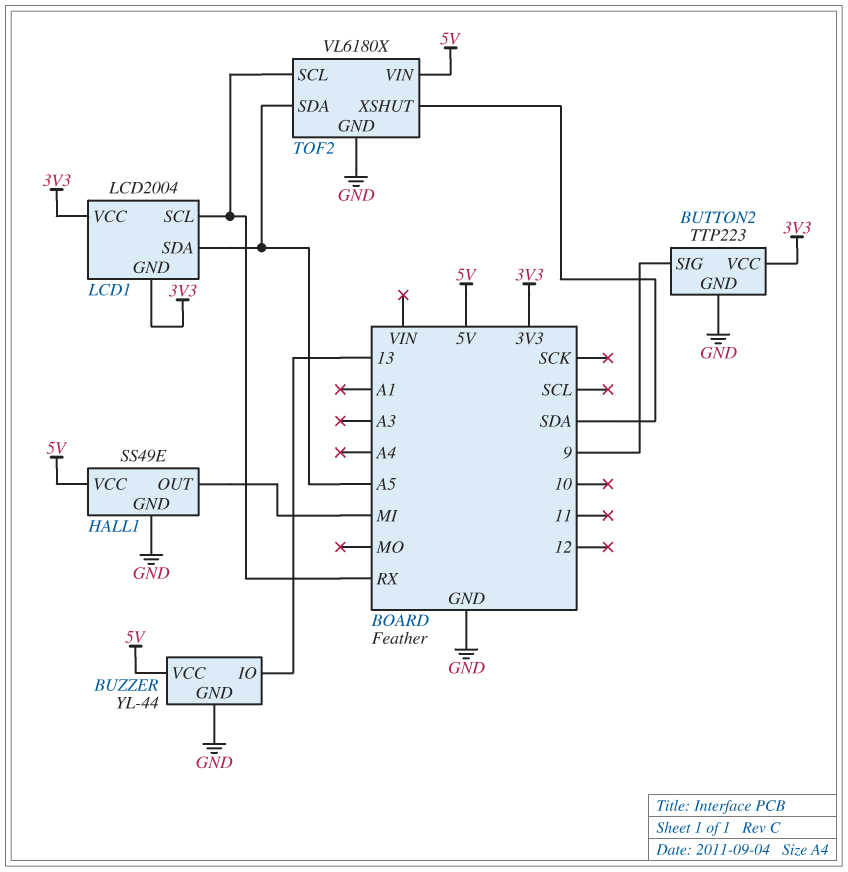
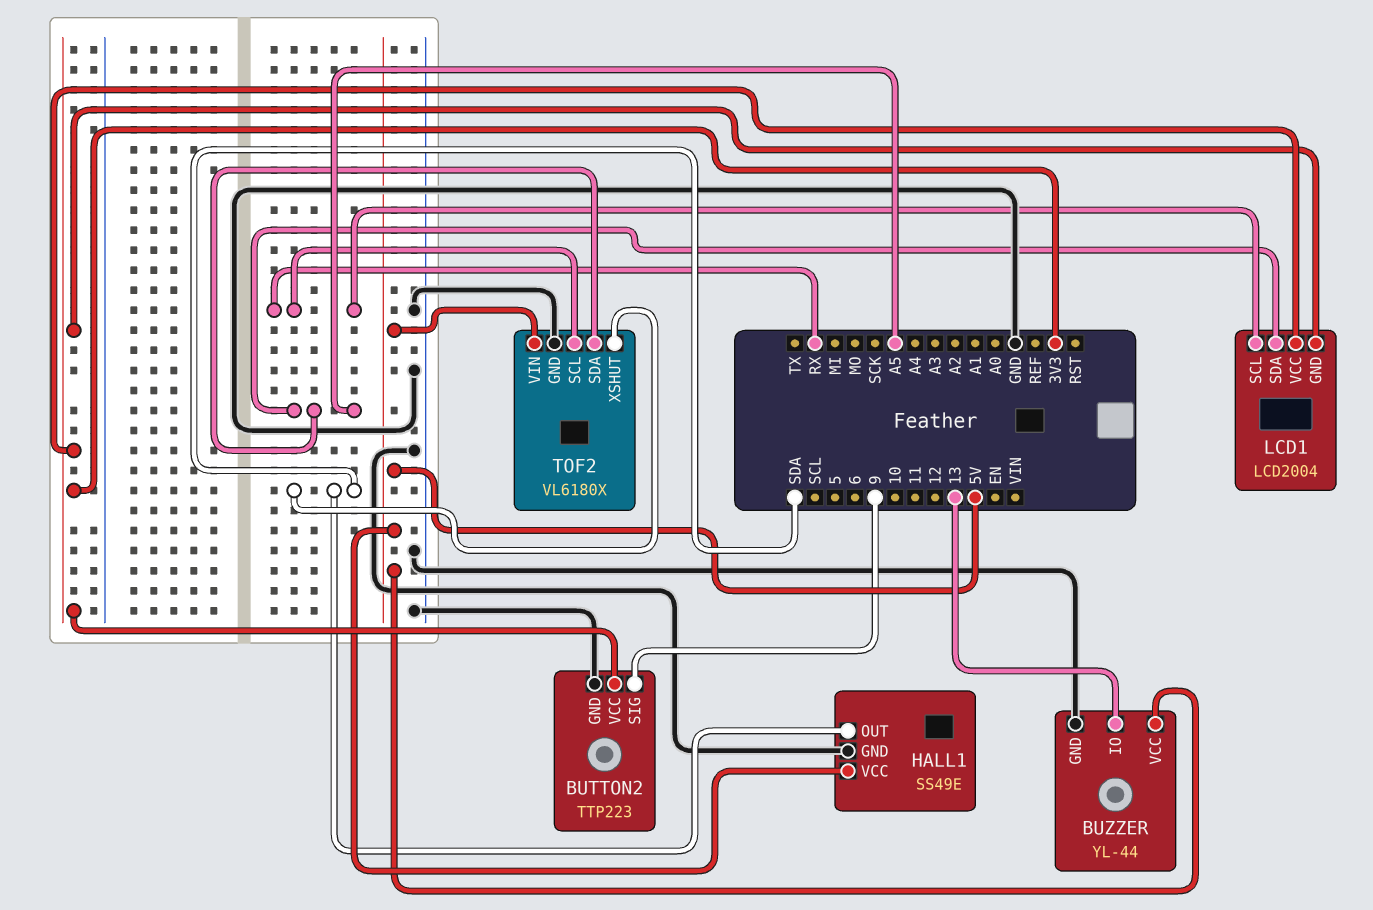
HALL1 pin OUT: MI -> SDA

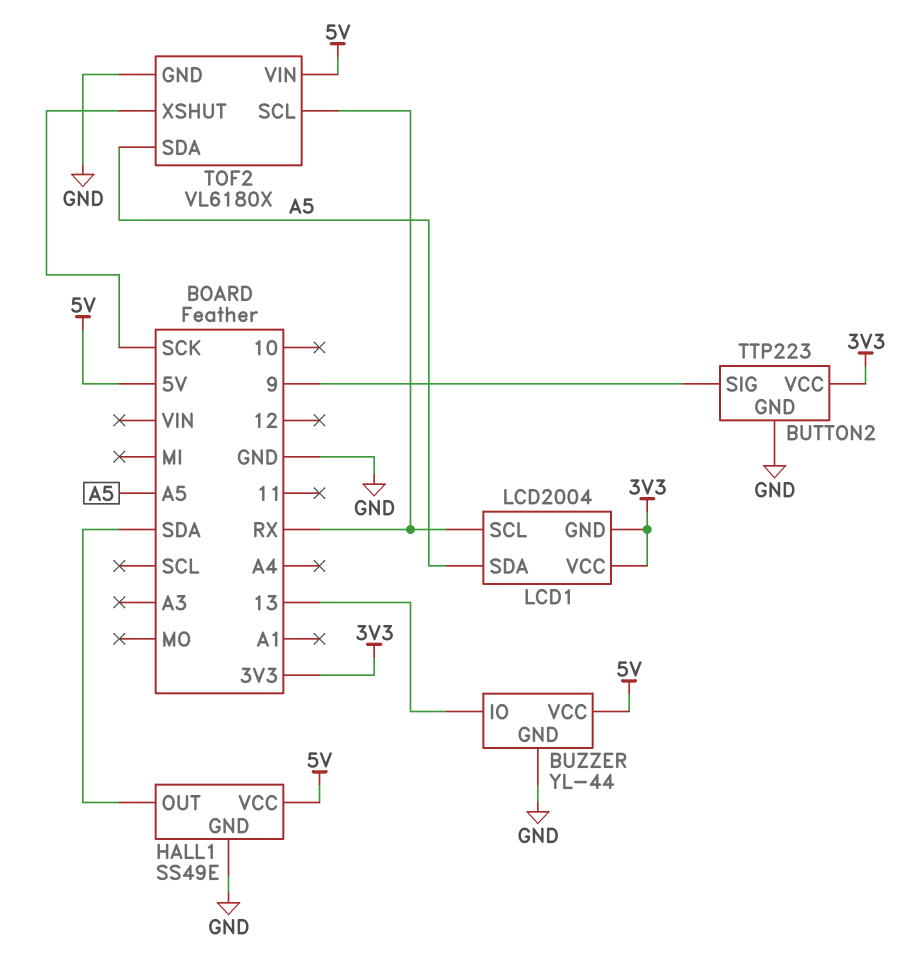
TOF2 pin XSHUT: SDA -> SCK

